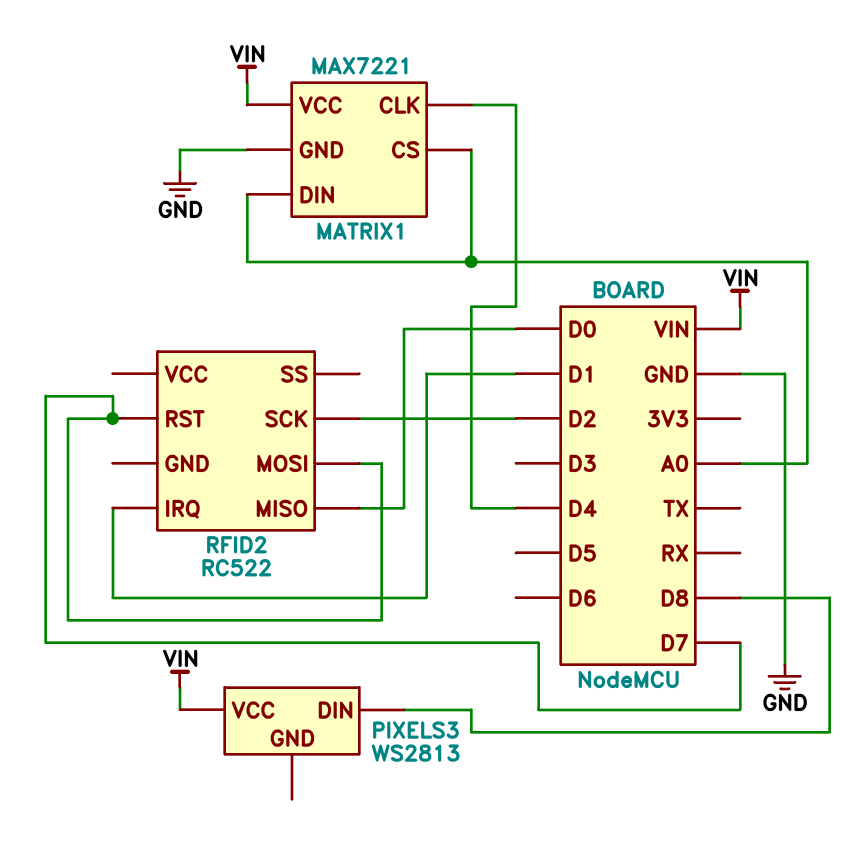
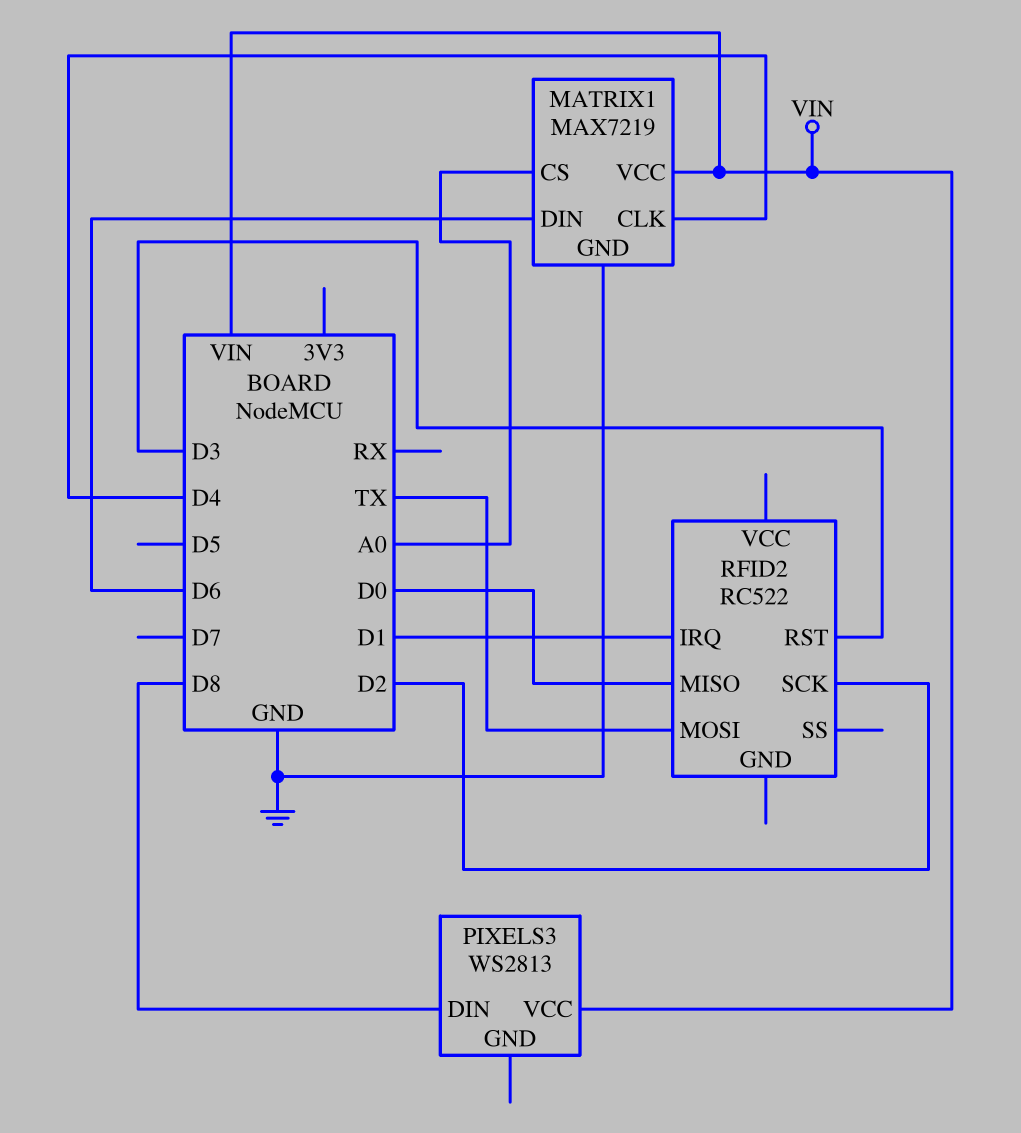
MATRIX1: MAX7221 -> MAX7219
MATRIX1 pin DIN: A0 -> D6
RFID2 pin MOSI: D7 -> TX
RFID2 pin RST: D7 -> D3

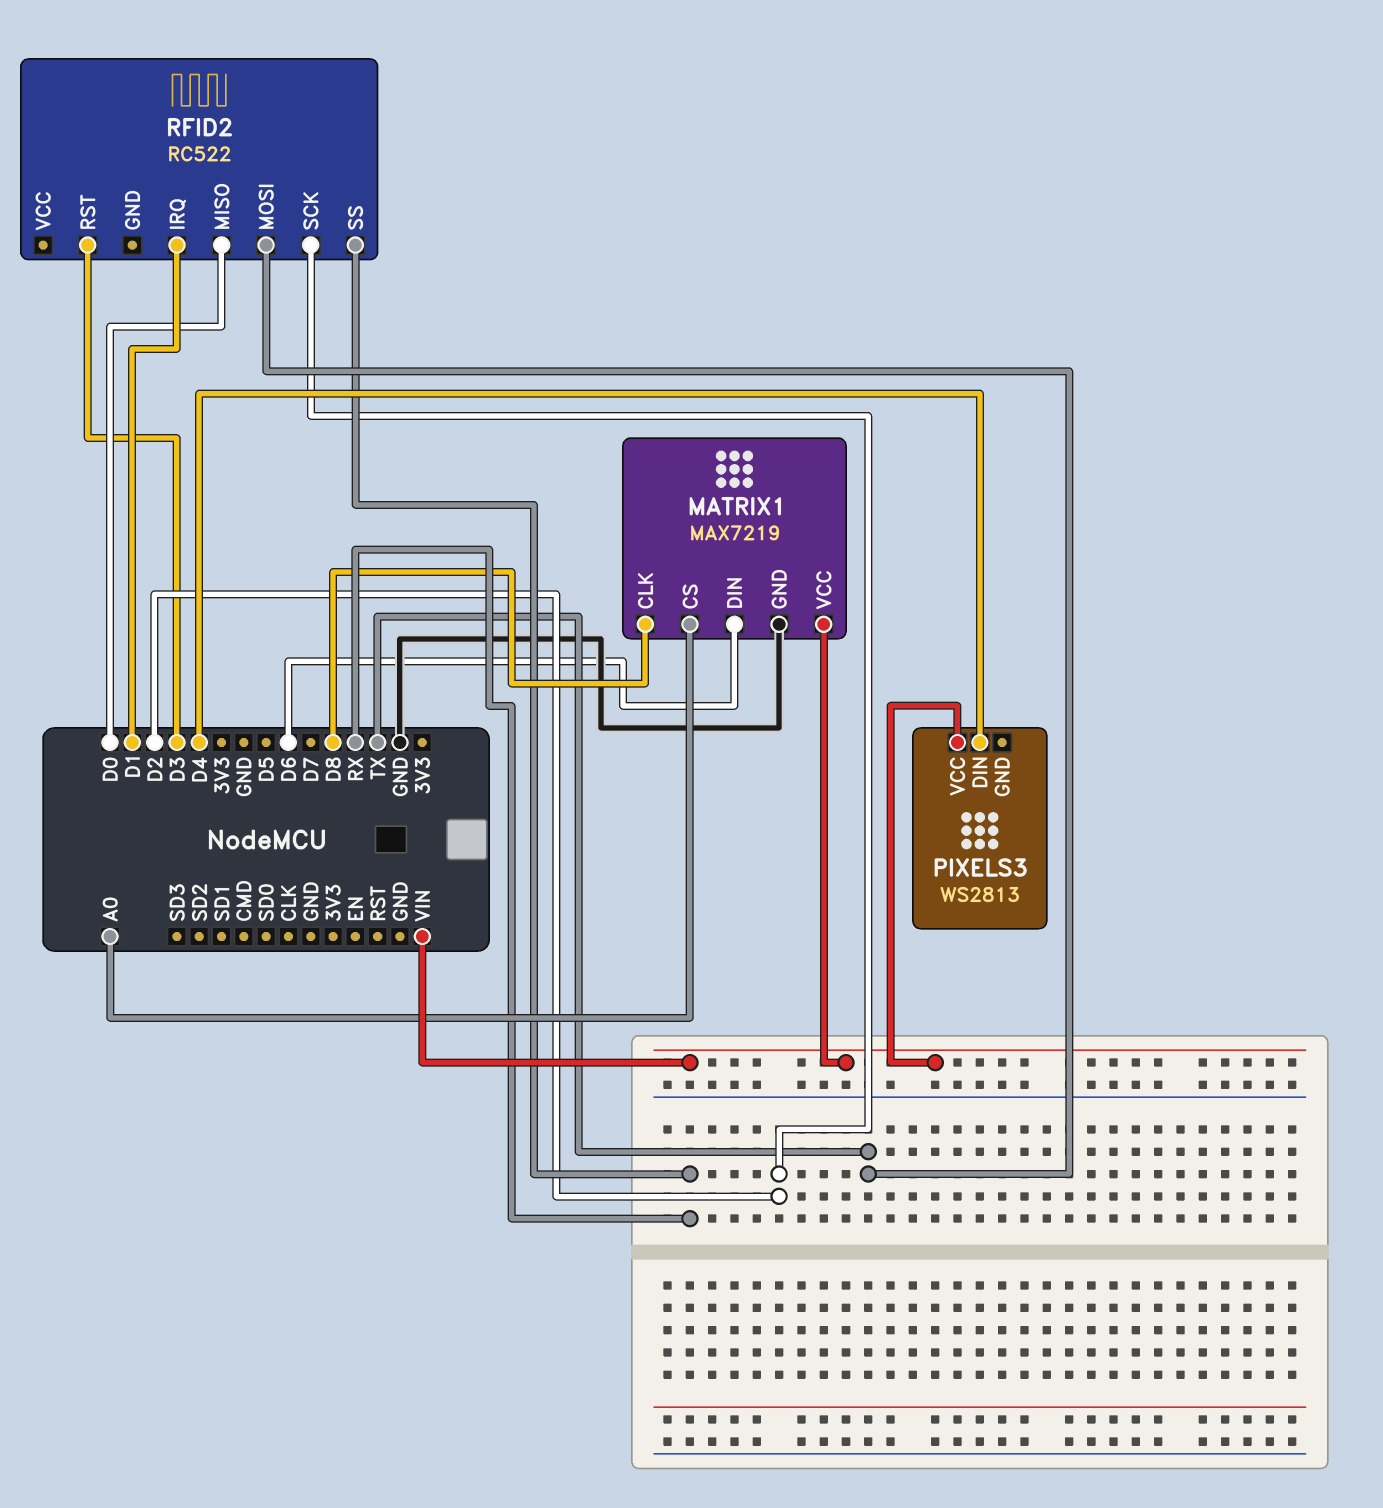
MATRIX1 pin CLK: D4 -> D8
PIXELS3 pin DIN: D8 -> D4
RFID2 pin SS: none -> RX

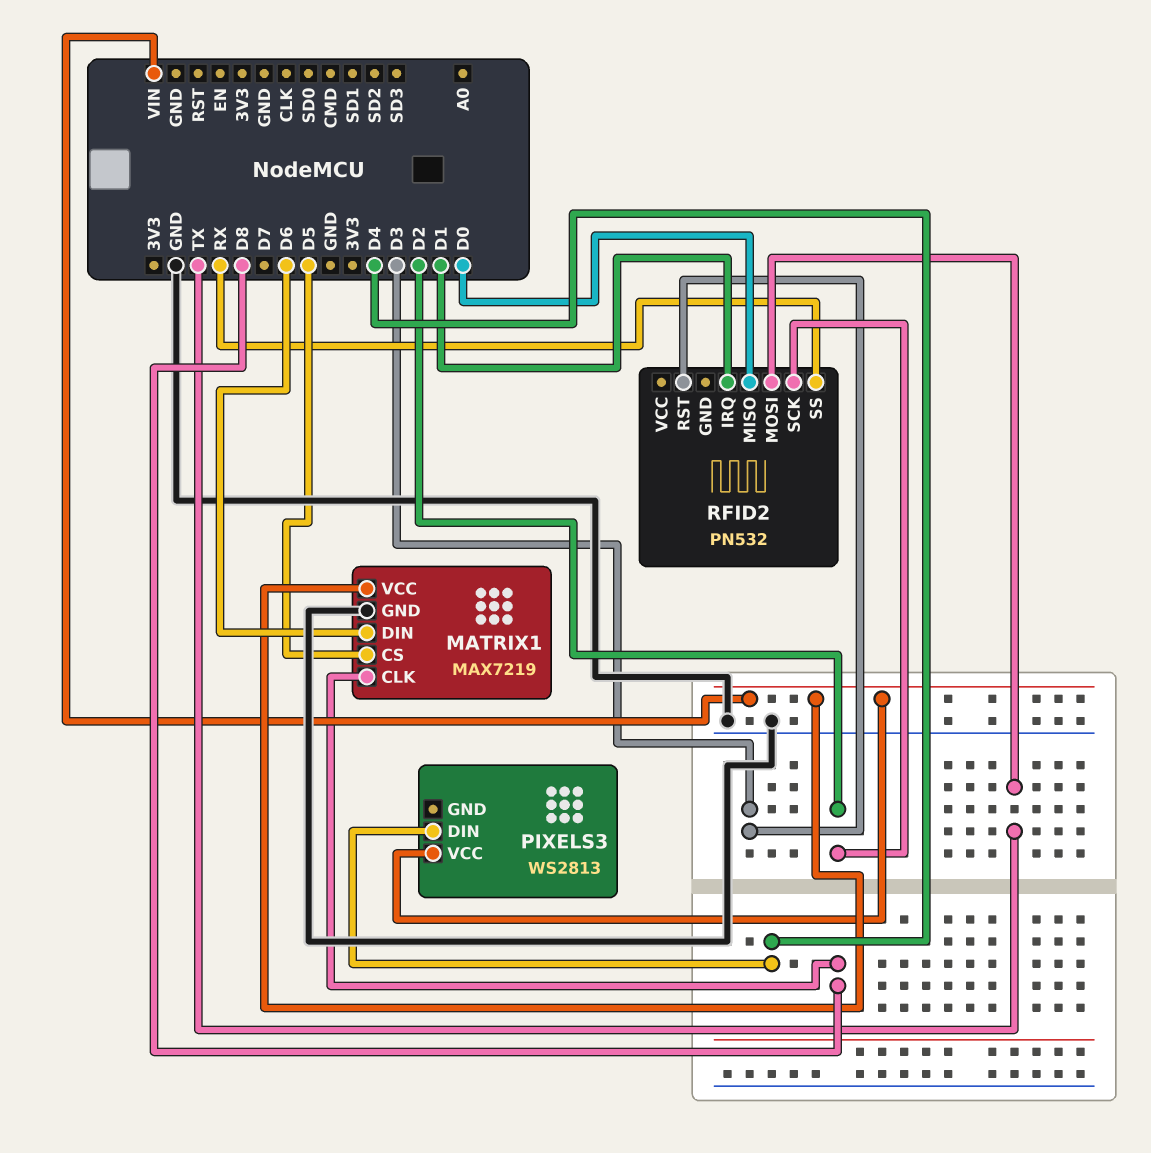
MATRIX1 pin CS: A0 -> D5
RFID2: RC522 -> PN532

